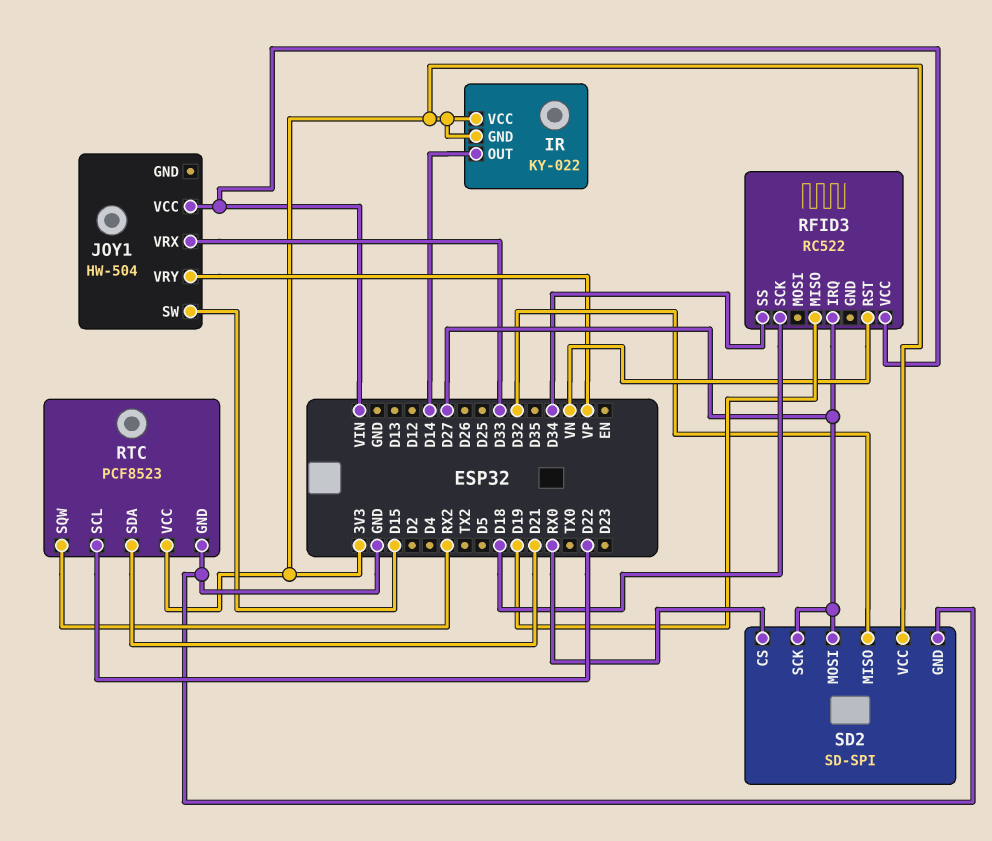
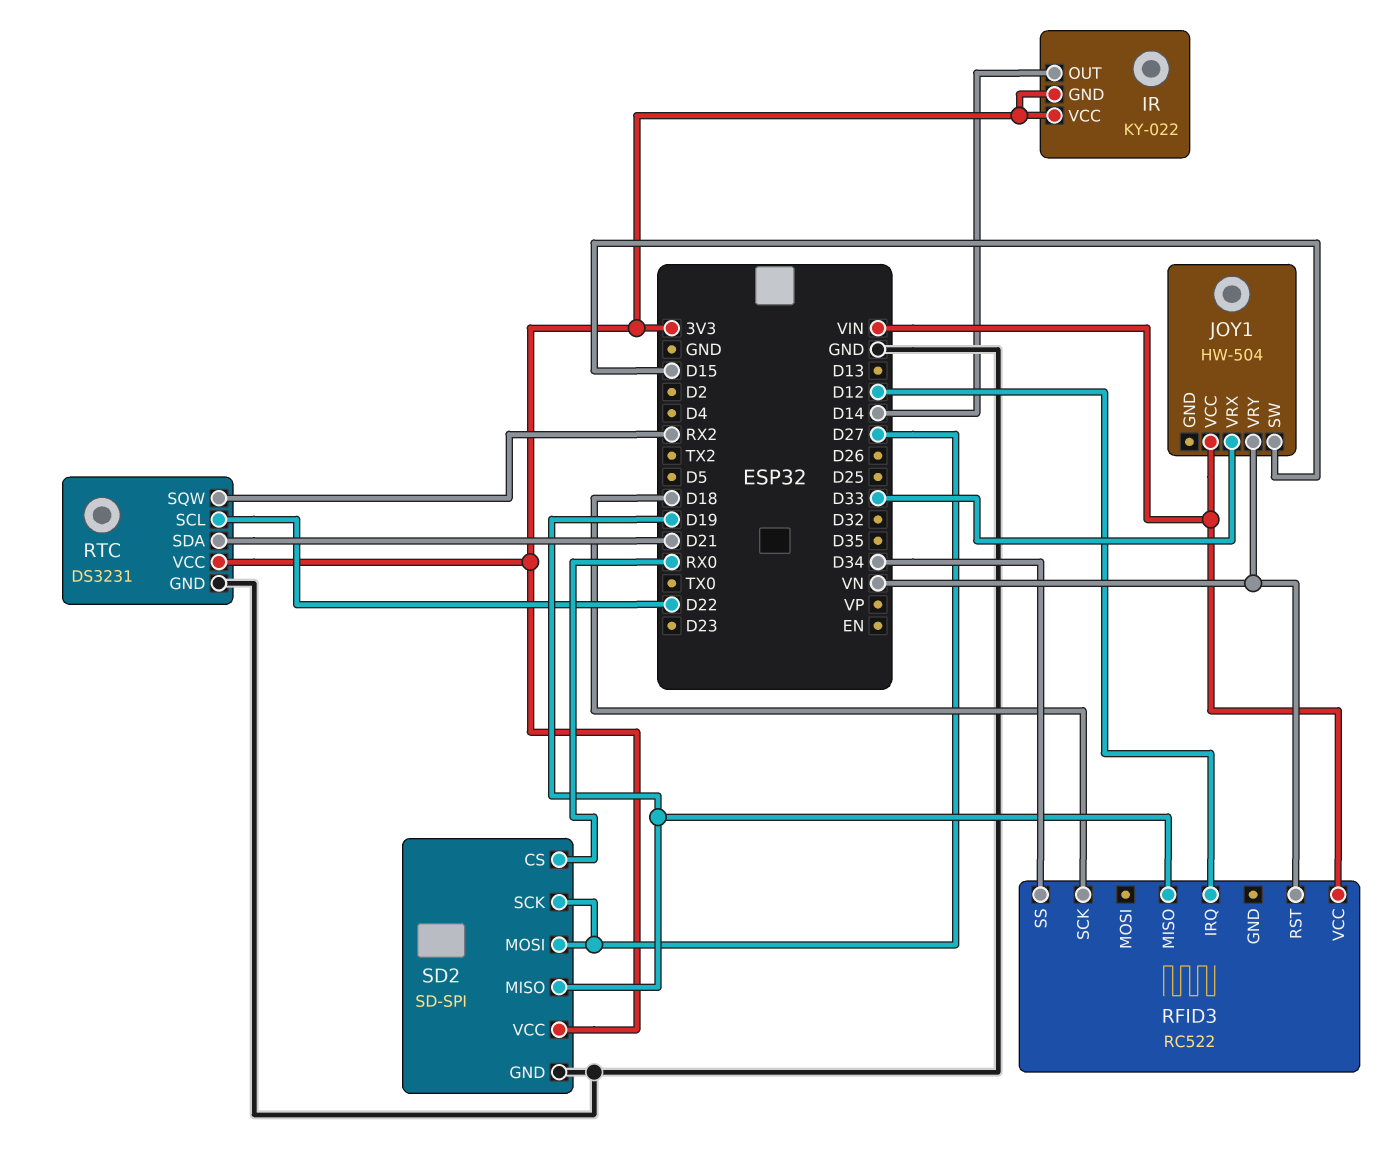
JOY1 pin VRY: VP -> VN
RFID3 pin IRQ: D27 -> D12
RTC: PCF8523 -> DS3231
SD2 pin MISO: D32 -> D19

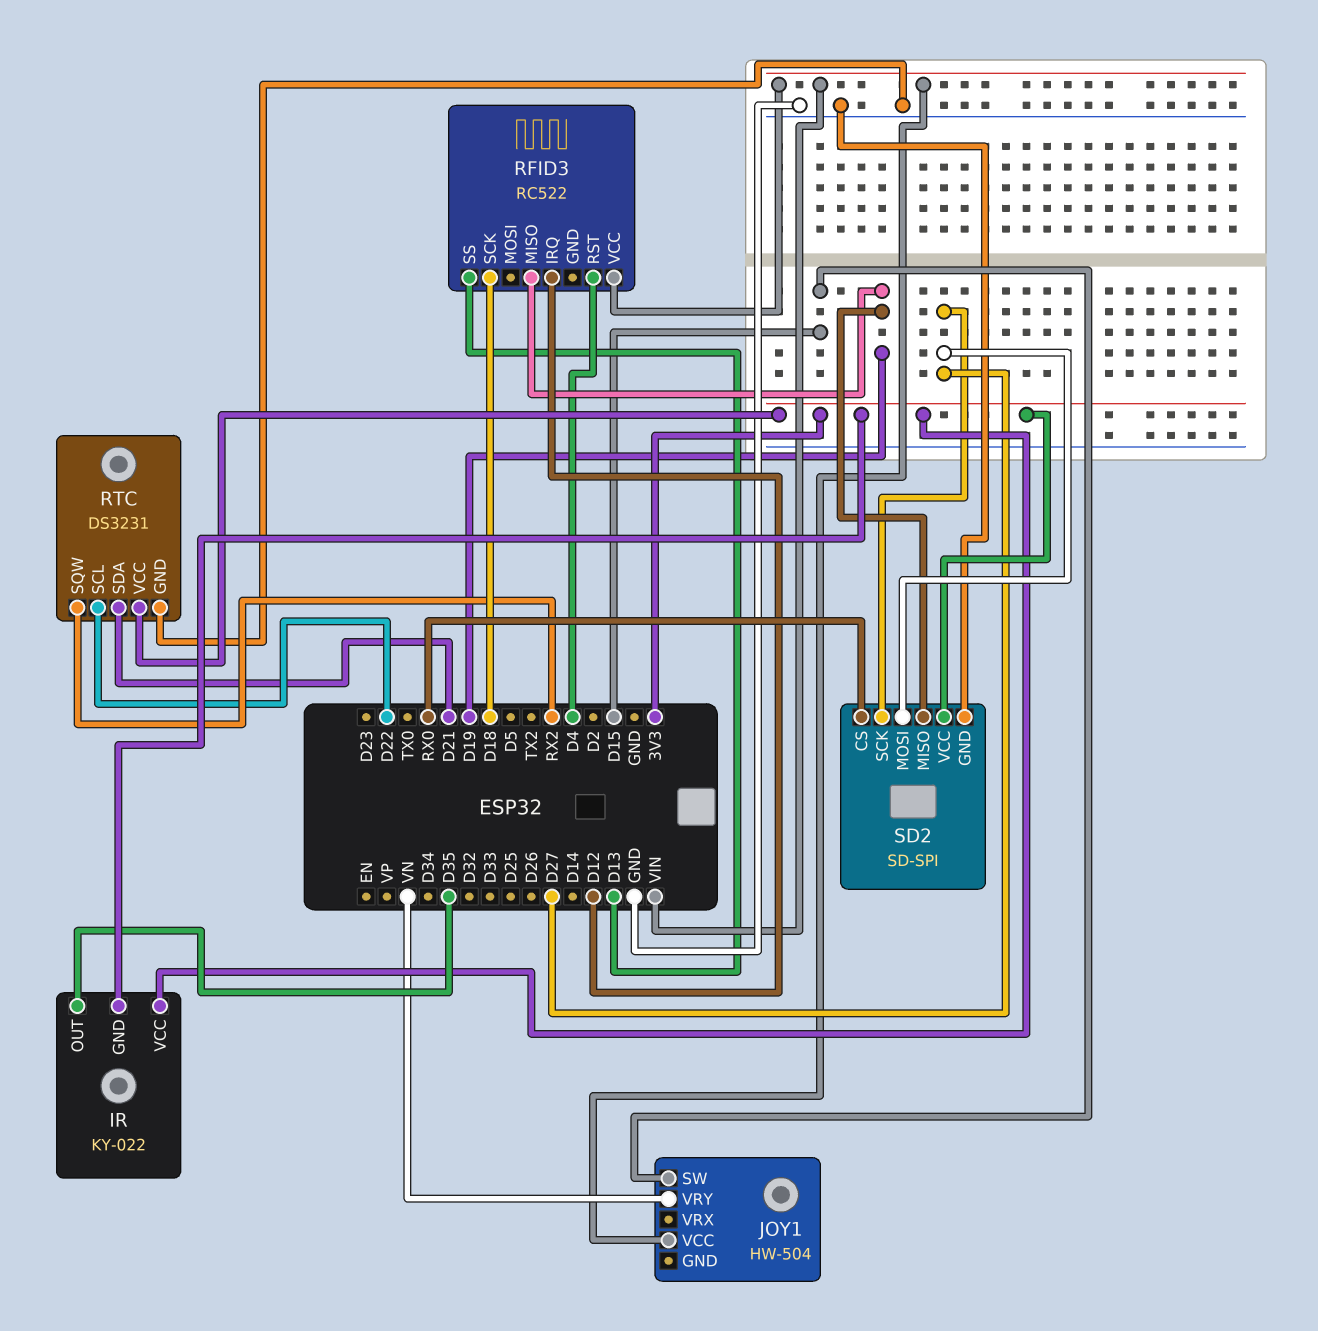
IR pin OUT: D14 -> D35
JOY1 pin VRX: D33 -> none
RFID3 pin RST: VN -> D4
RFID3 pin SS: D34 -> D13

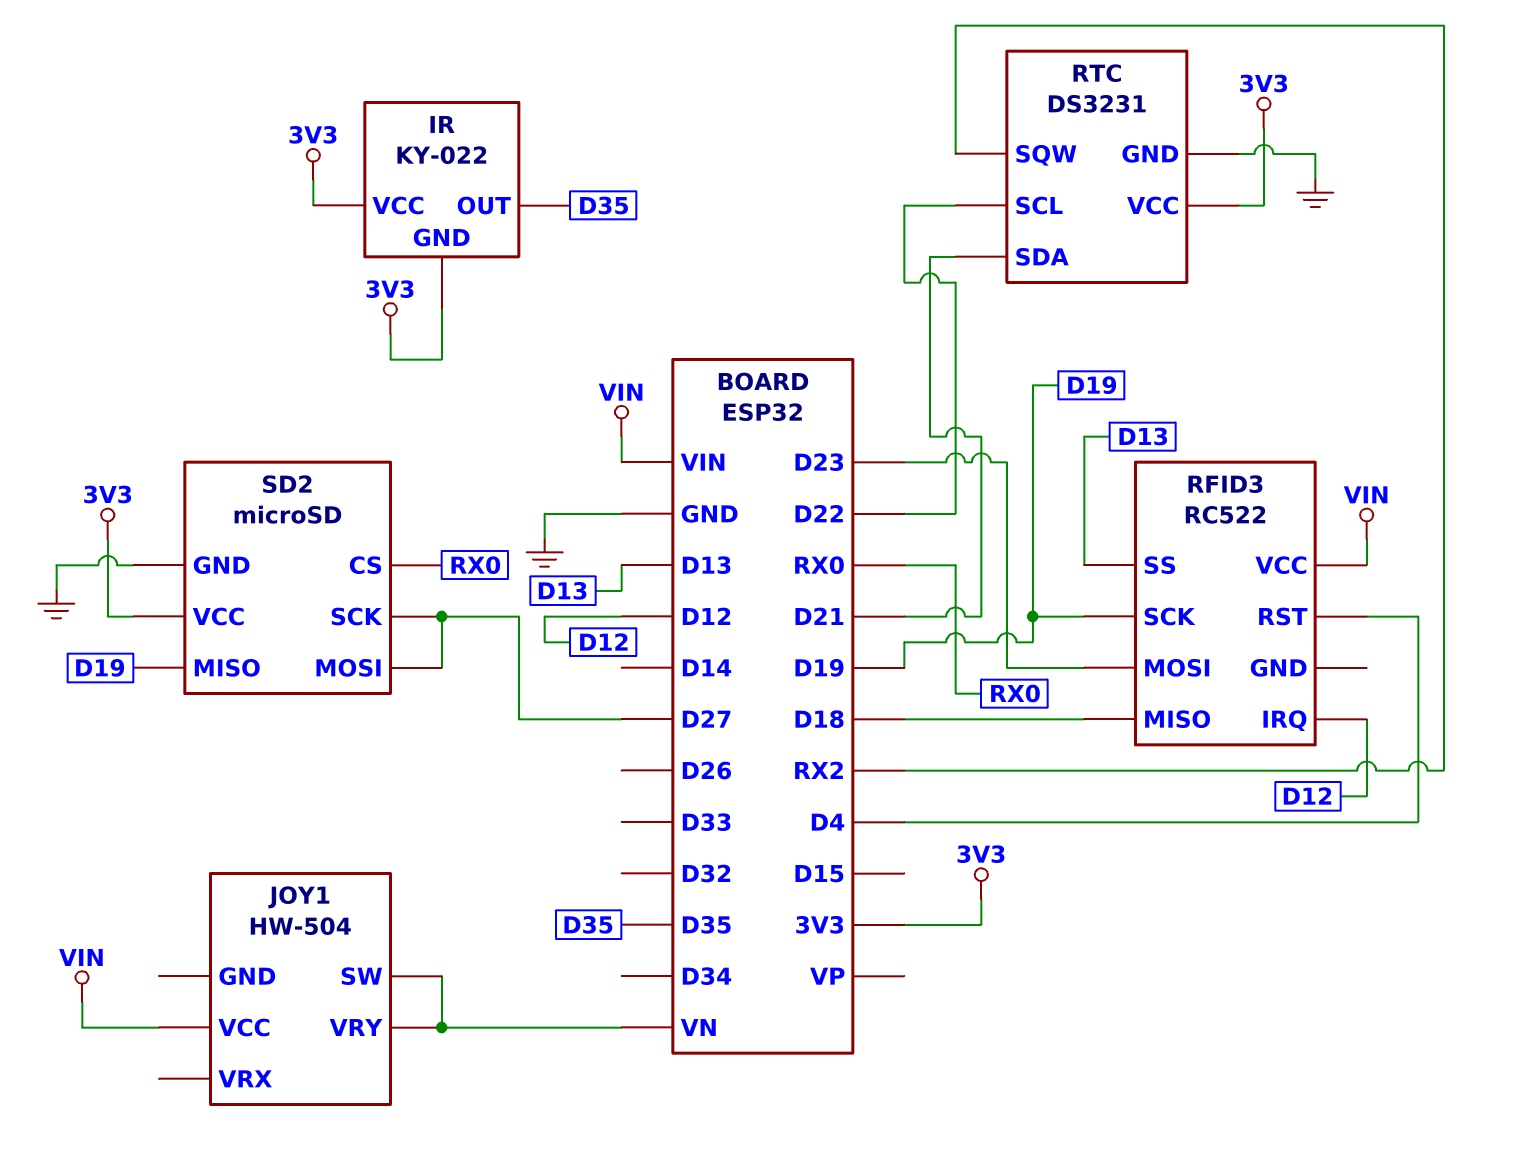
JOY1 pin SW: D15 -> VN
RFID3 pin MISO: D19 -> D18
RFID3 pin MOSI: none -> D23
RFID3 pin SCK: D18 -> D19
SD2: SD-SPI -> microSD

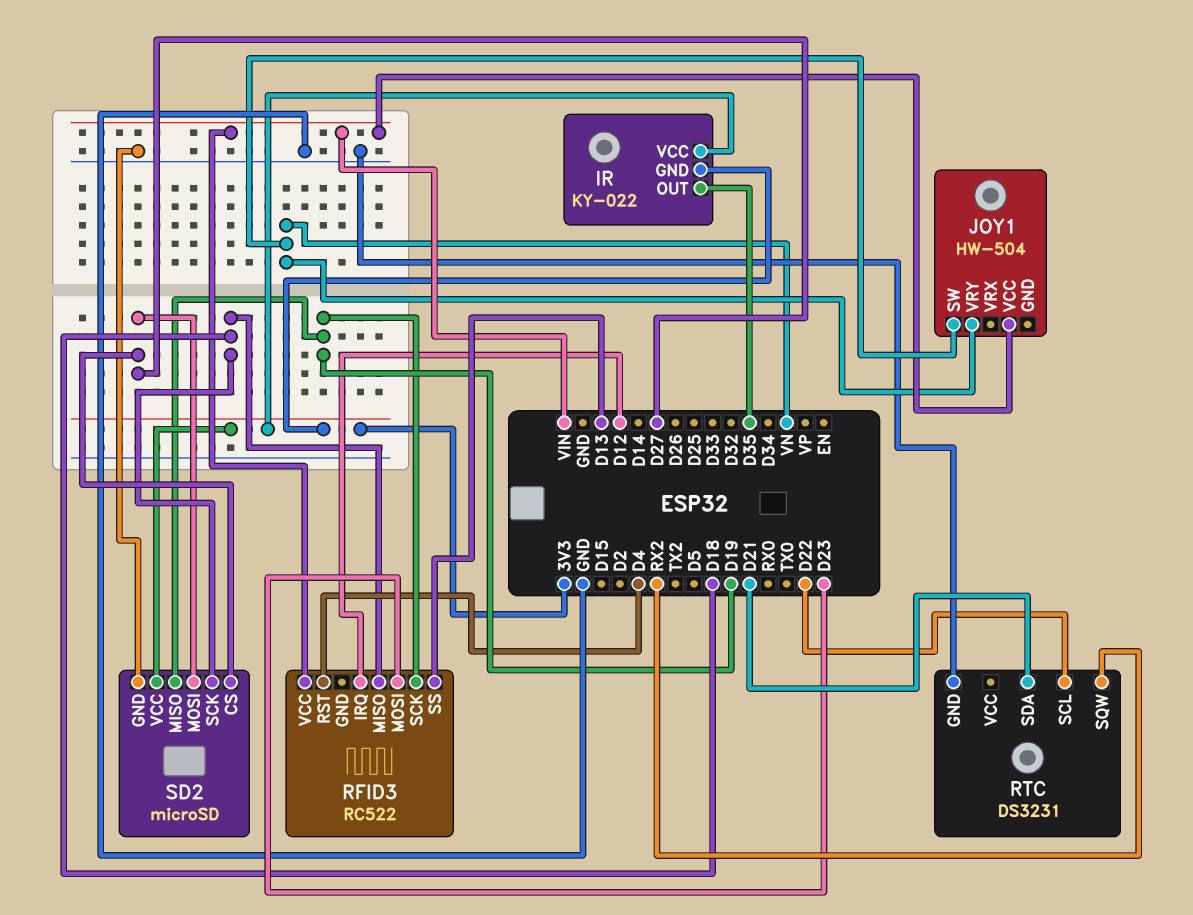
RTC pin VCC: 3V3 -> none
SD2 pin CS: RX0 -> D27
SD2 pin SCK: D27 -> D18

